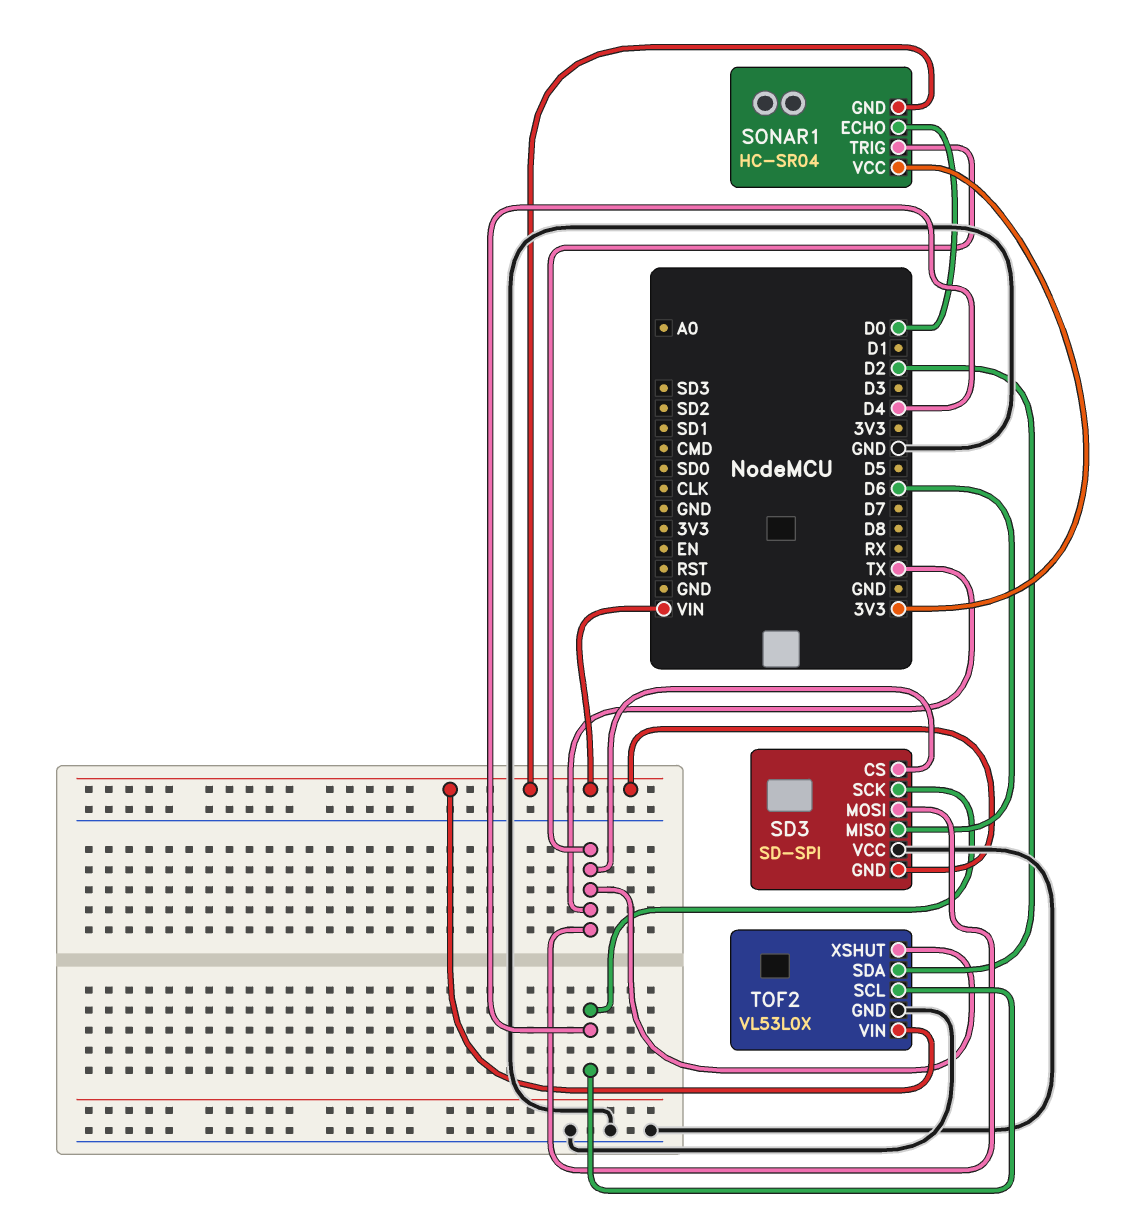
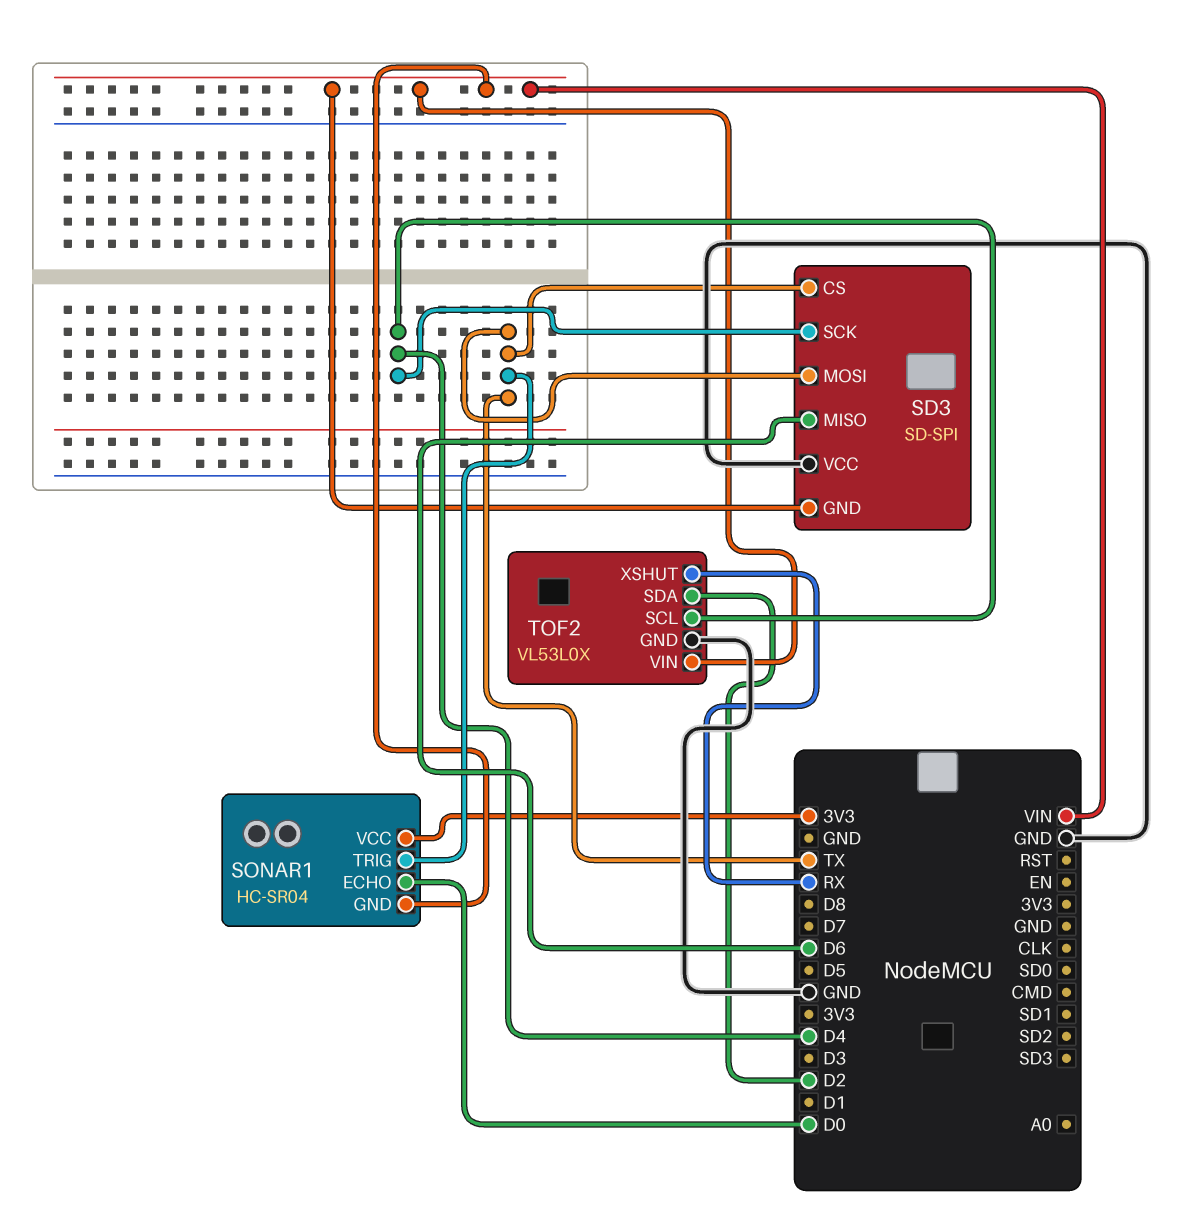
TOF2 pin XSHUT: TX -> RX

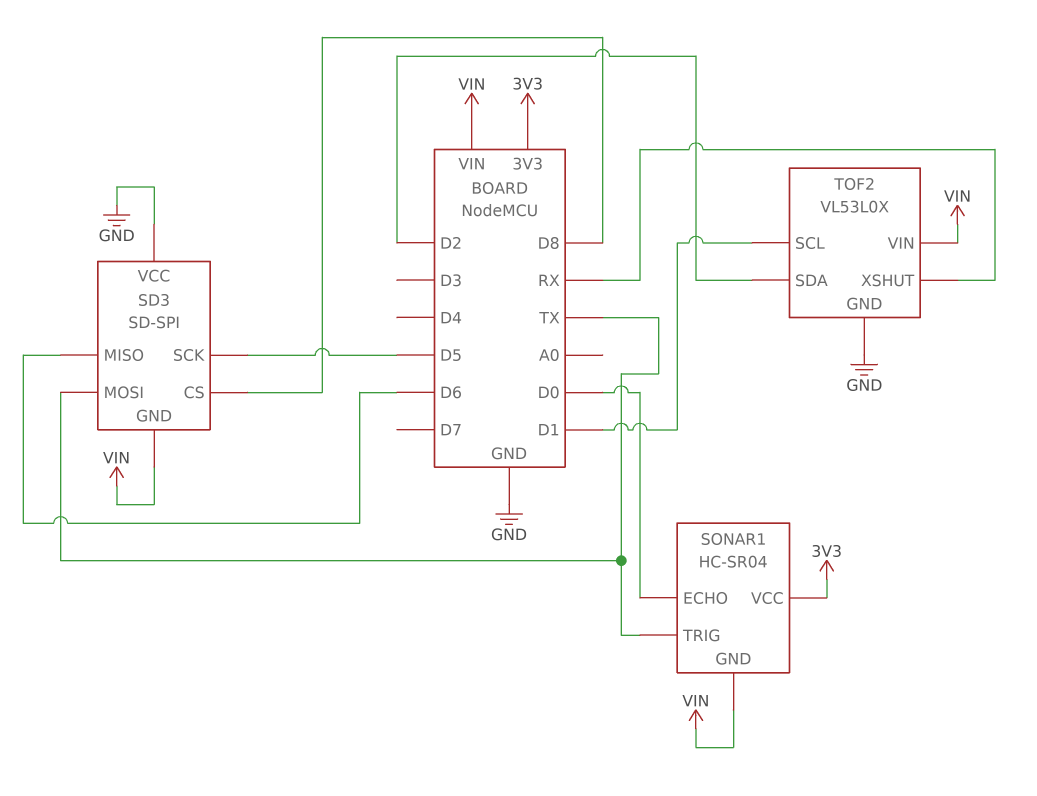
SD3 pin CS: TX -> D8
SD3 pin SCK: D4 -> D5
TOF2 pin SCL: D4 -> D1

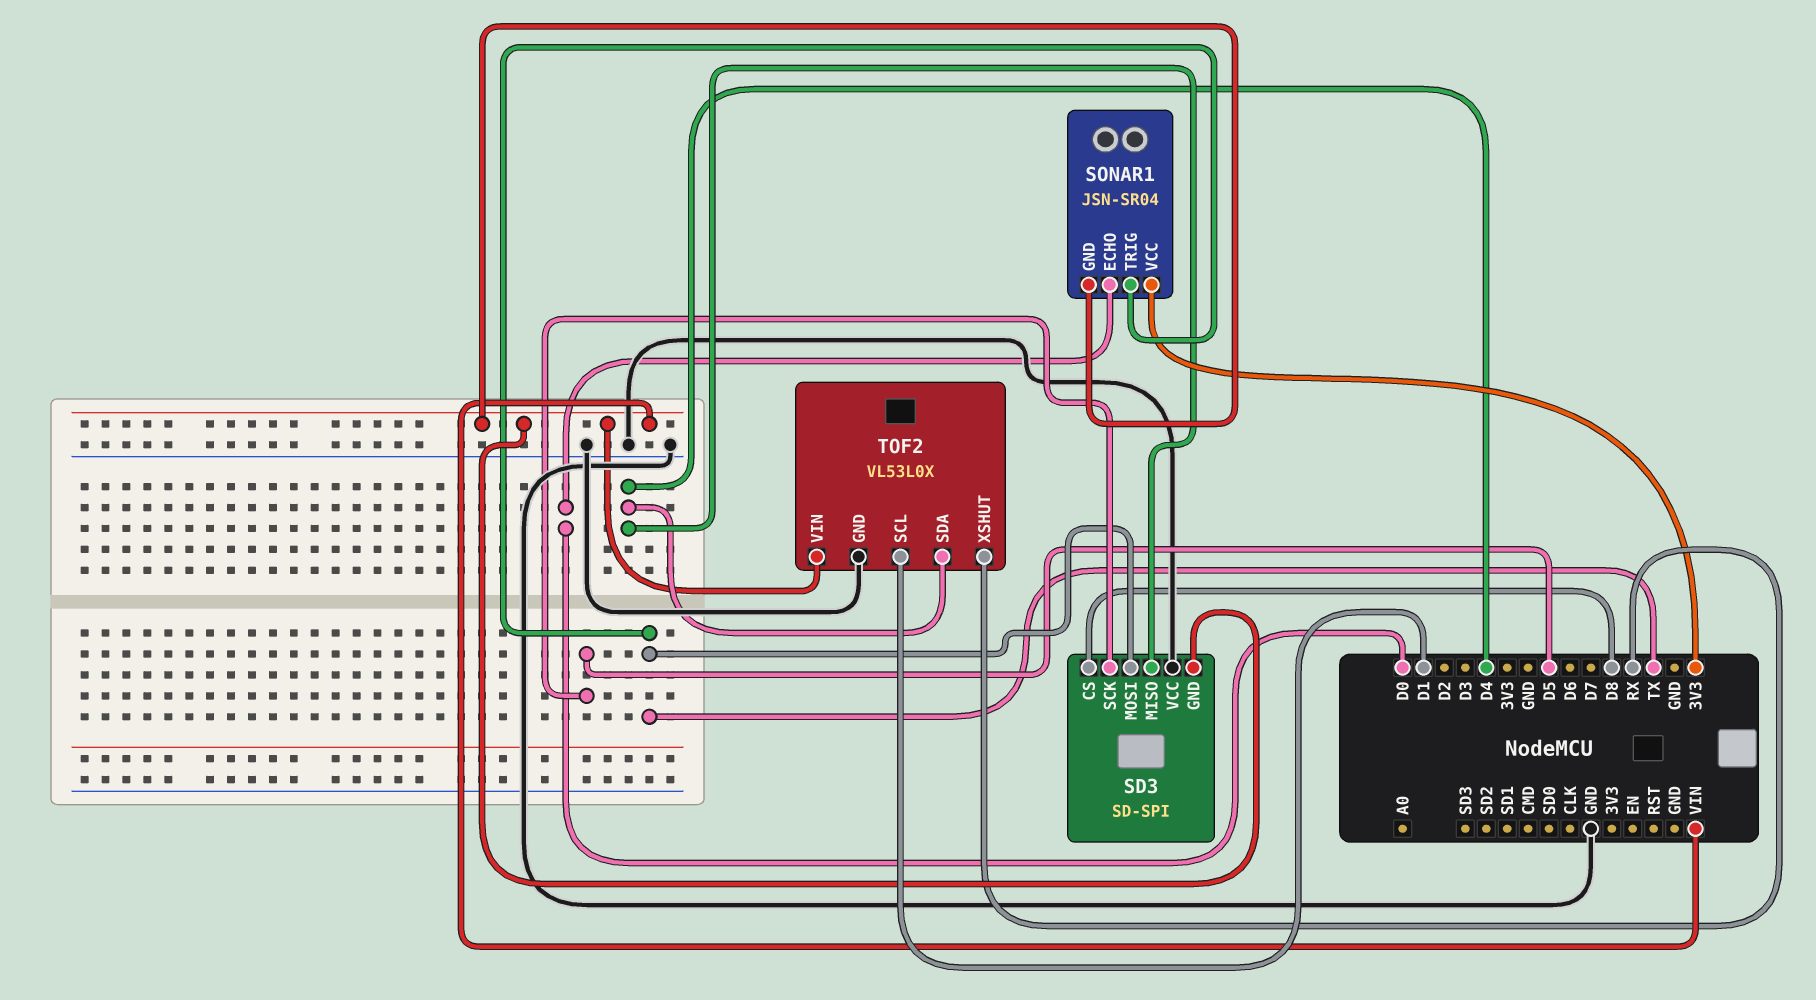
SD3 pin MISO: D6 -> D4
SONAR1: HC-SR04 -> JSN-SR04
TOF2 pin SDA: D2 -> D4

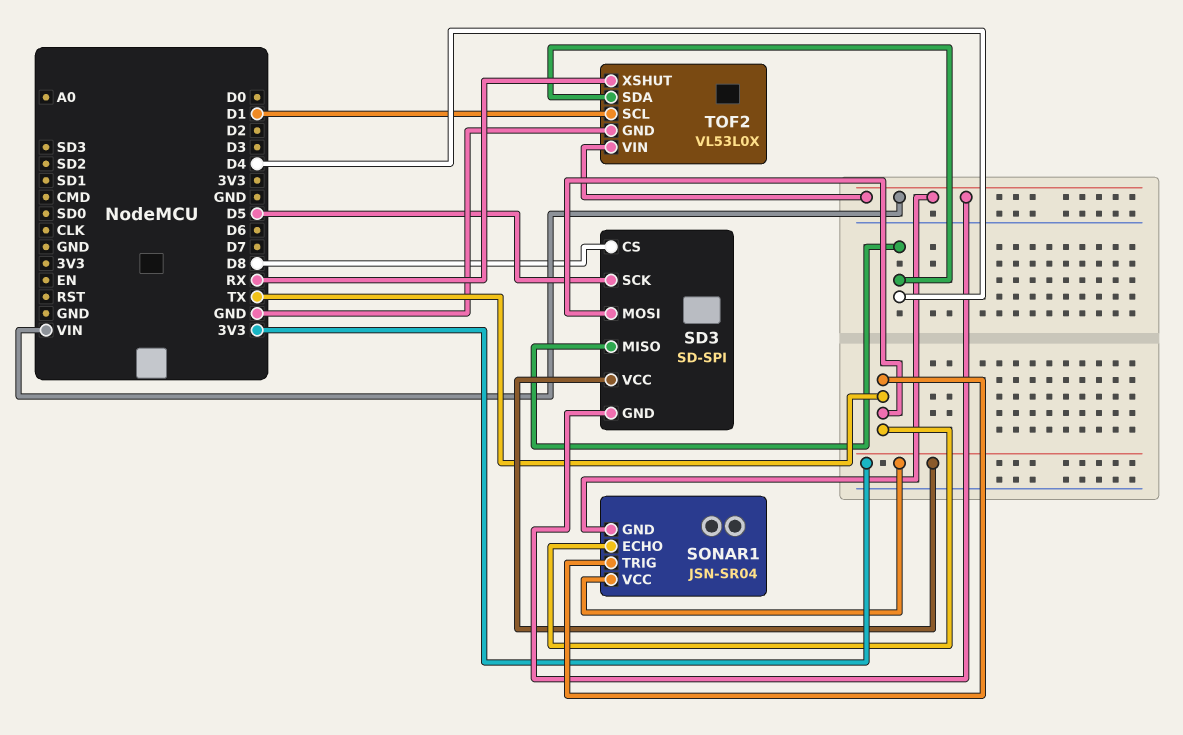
SD3 pin VCC: GND -> 3V3
SONAR1 pin ECHO: D0 -> TX

